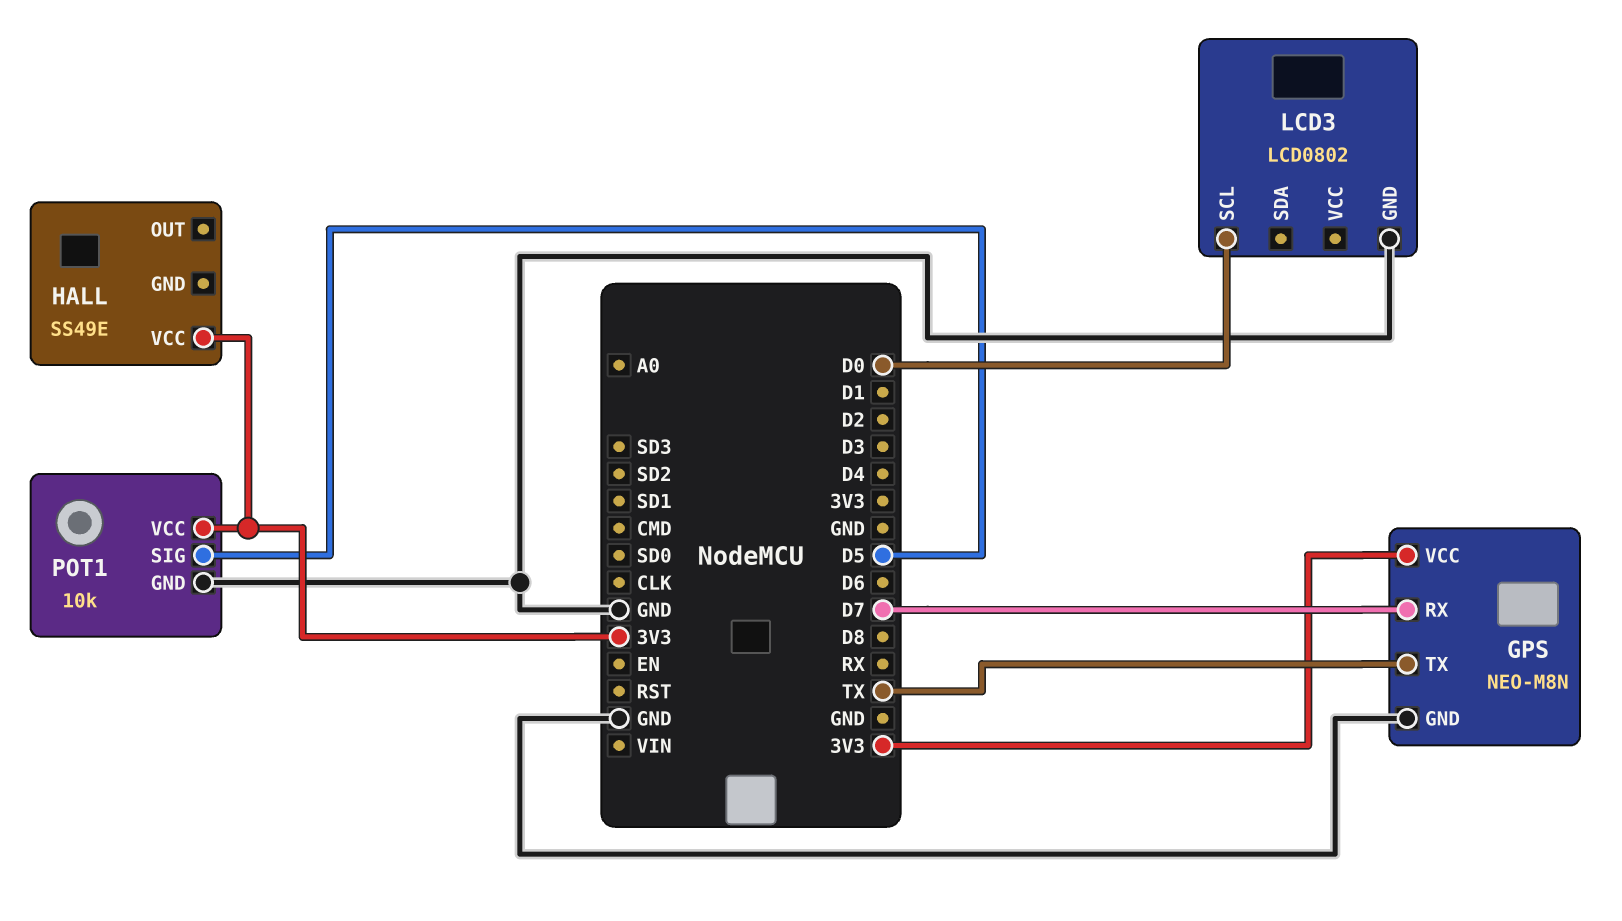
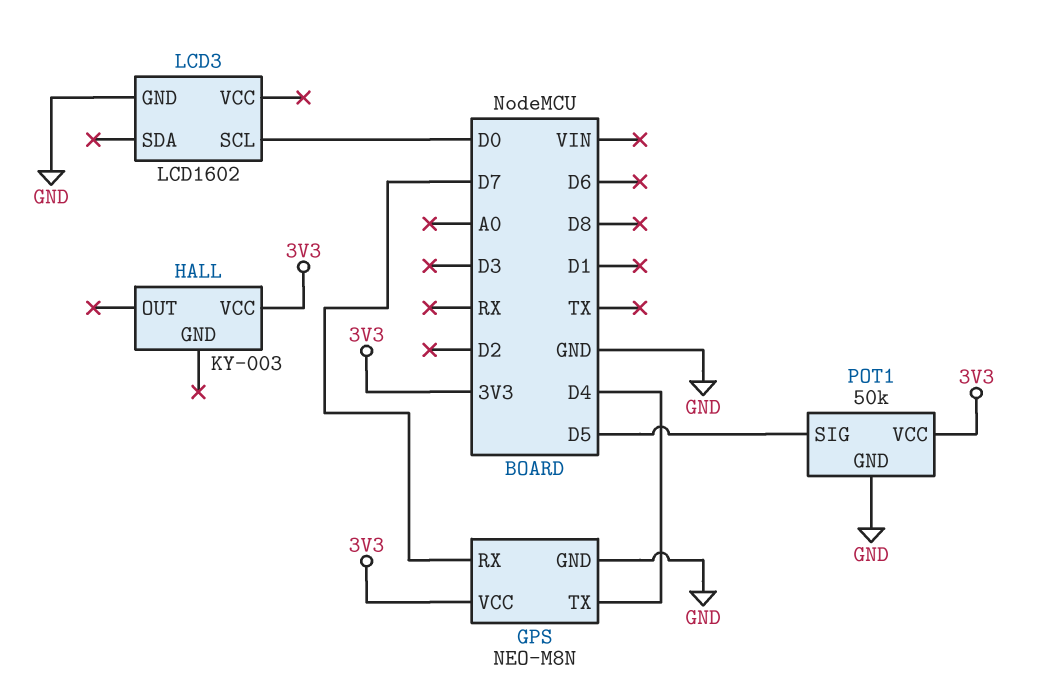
GPS pin TX: TX -> D4
HALL: SS49E -> KY-003
LCD3: LCD0802 -> LCD1602
POT1: 10k -> 50k

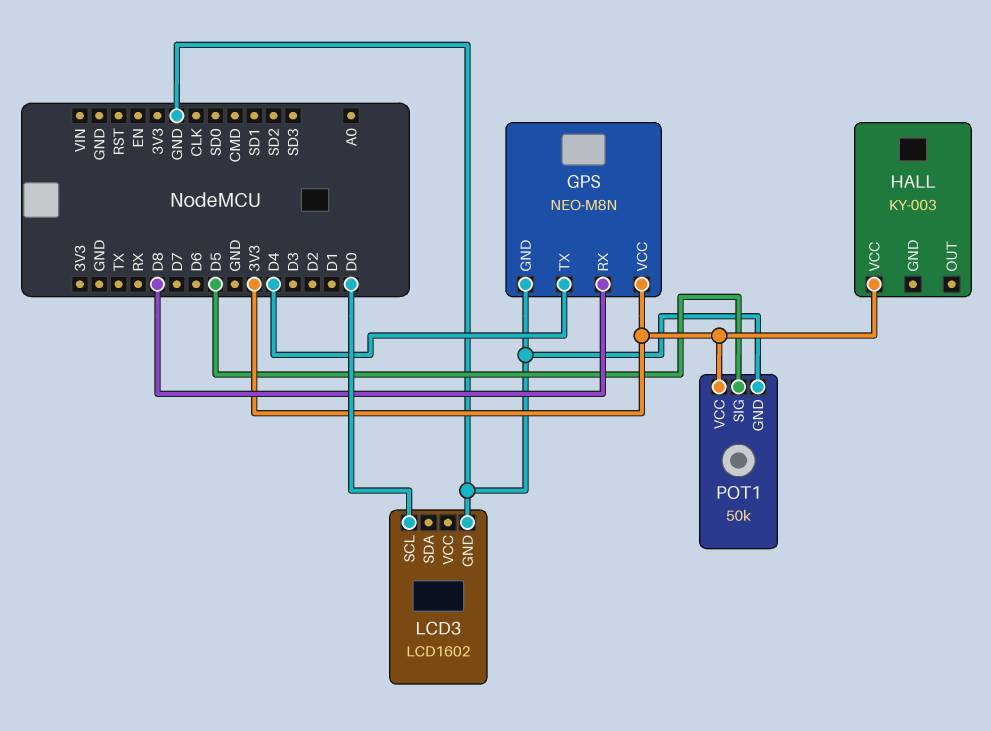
GPS pin RX: D7 -> D8

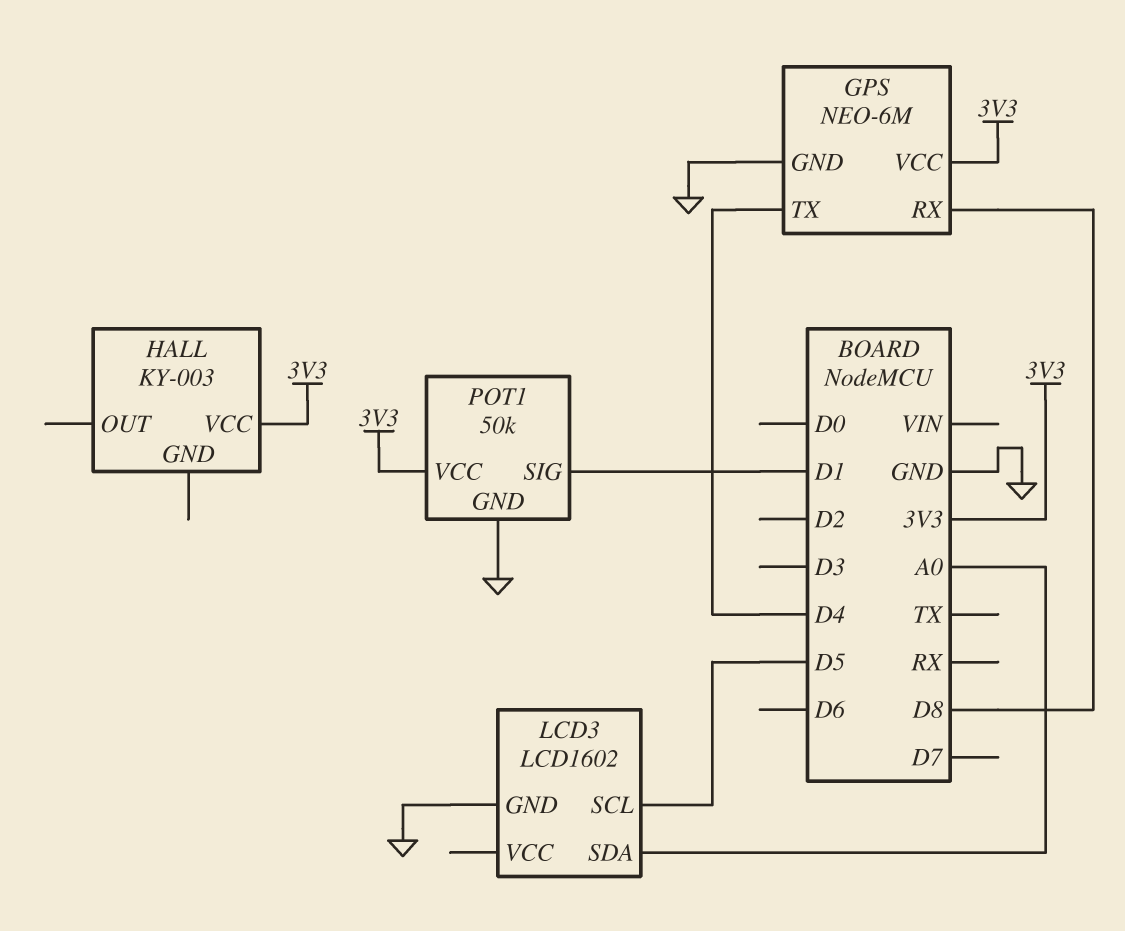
GPS: NEO-M8N -> NEO-6M
LCD3 pin SCL: D0 -> D5
LCD3 pin SDA: none -> A0
POT1 pin SIG: D5 -> D1

